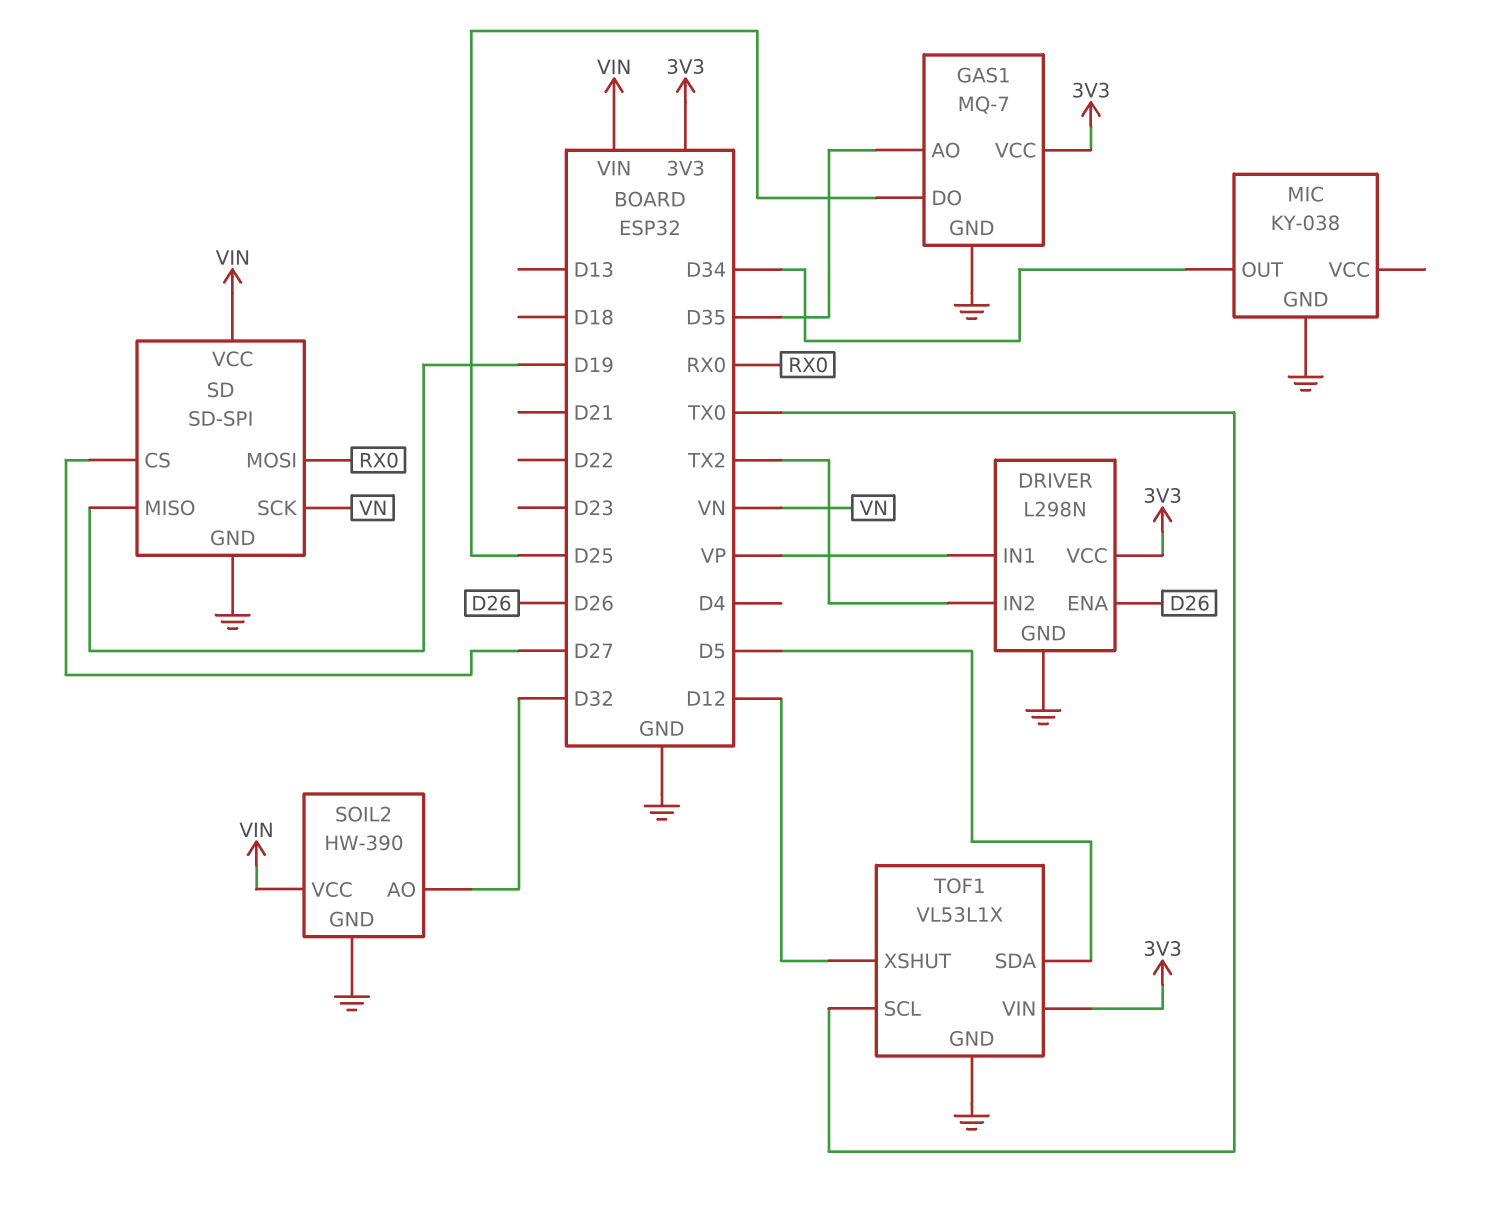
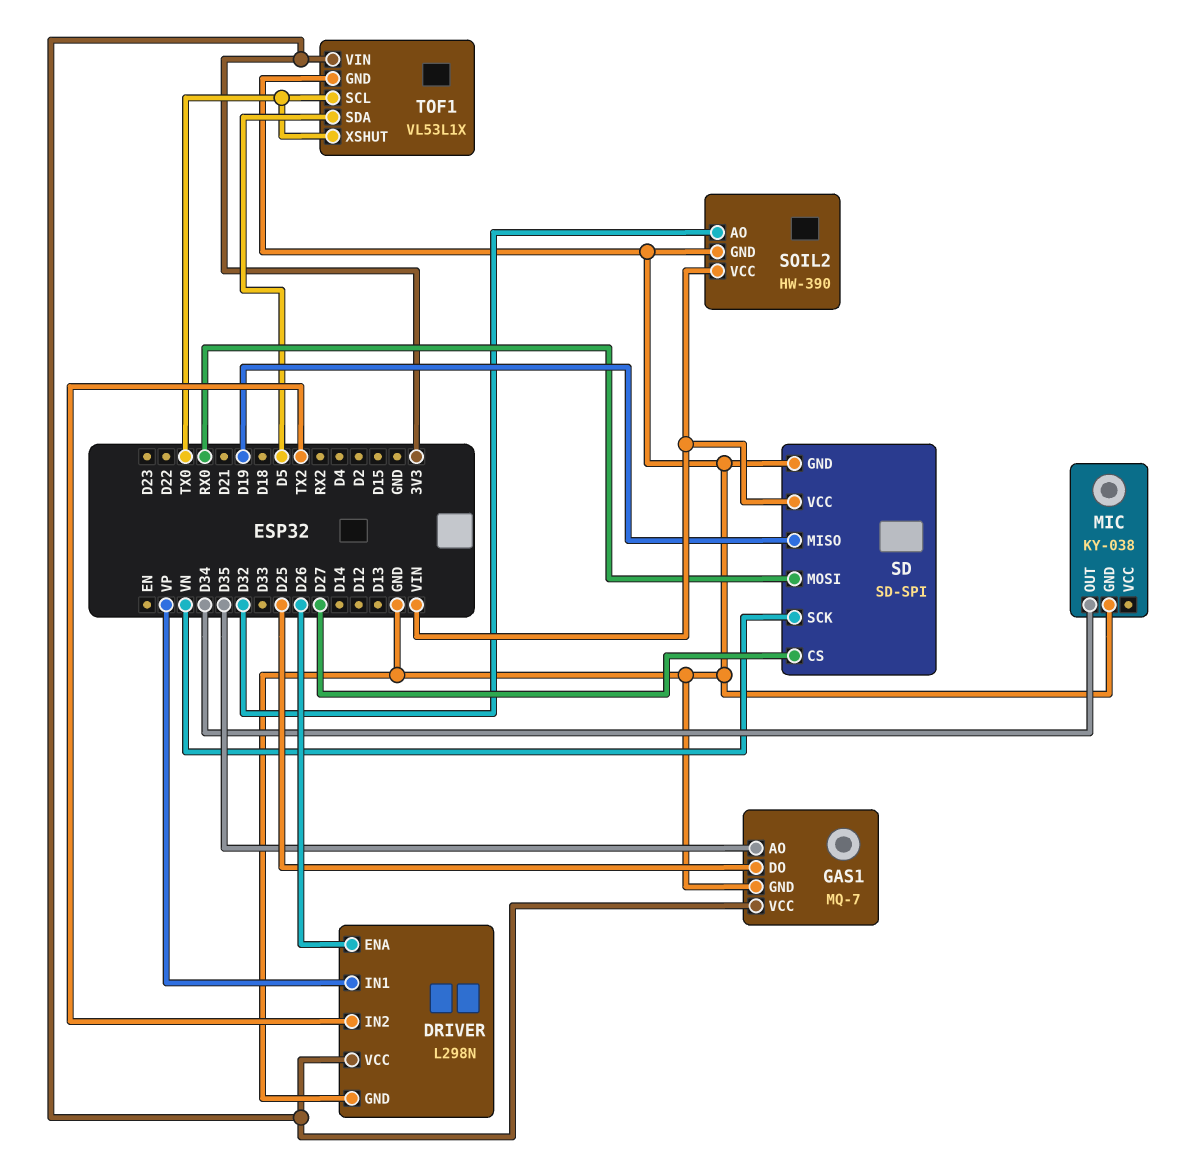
TOF1 pin XSHUT: D12 -> TX0

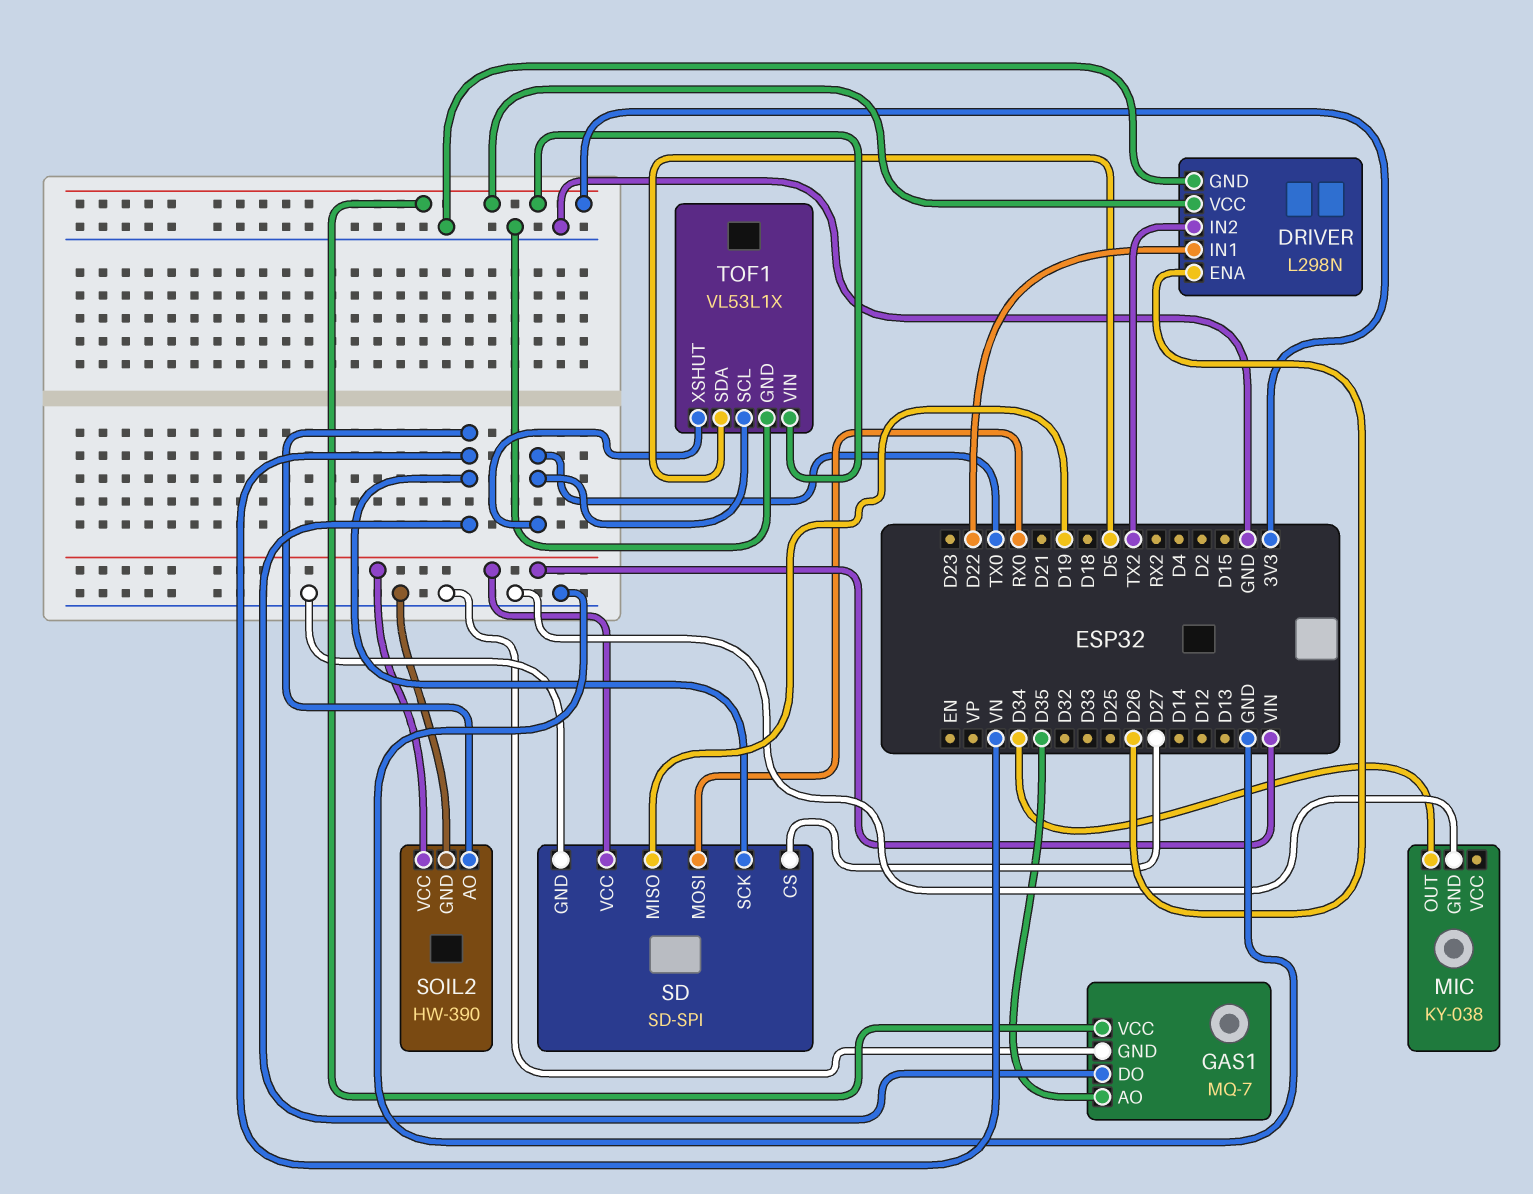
DRIVER pin IN1: VP -> D22
GAS1 pin DO: D25 -> VN
SOIL2 pin AO: D32 -> VN

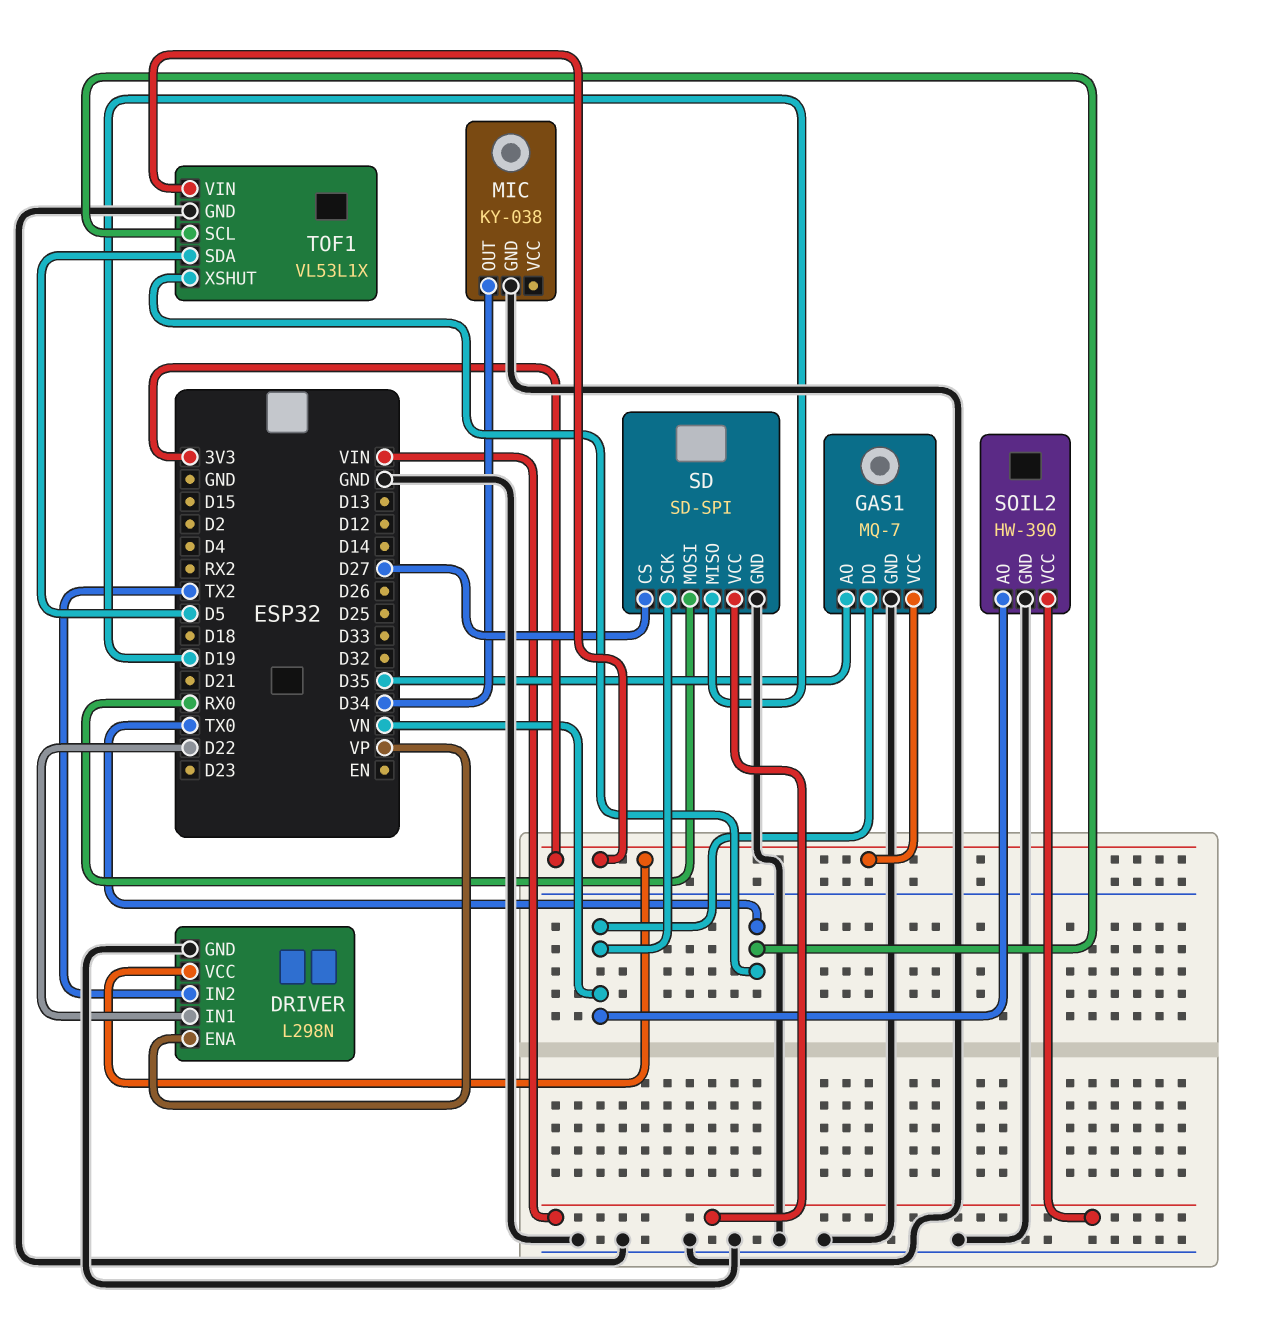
DRIVER pin ENA: D26 -> VP

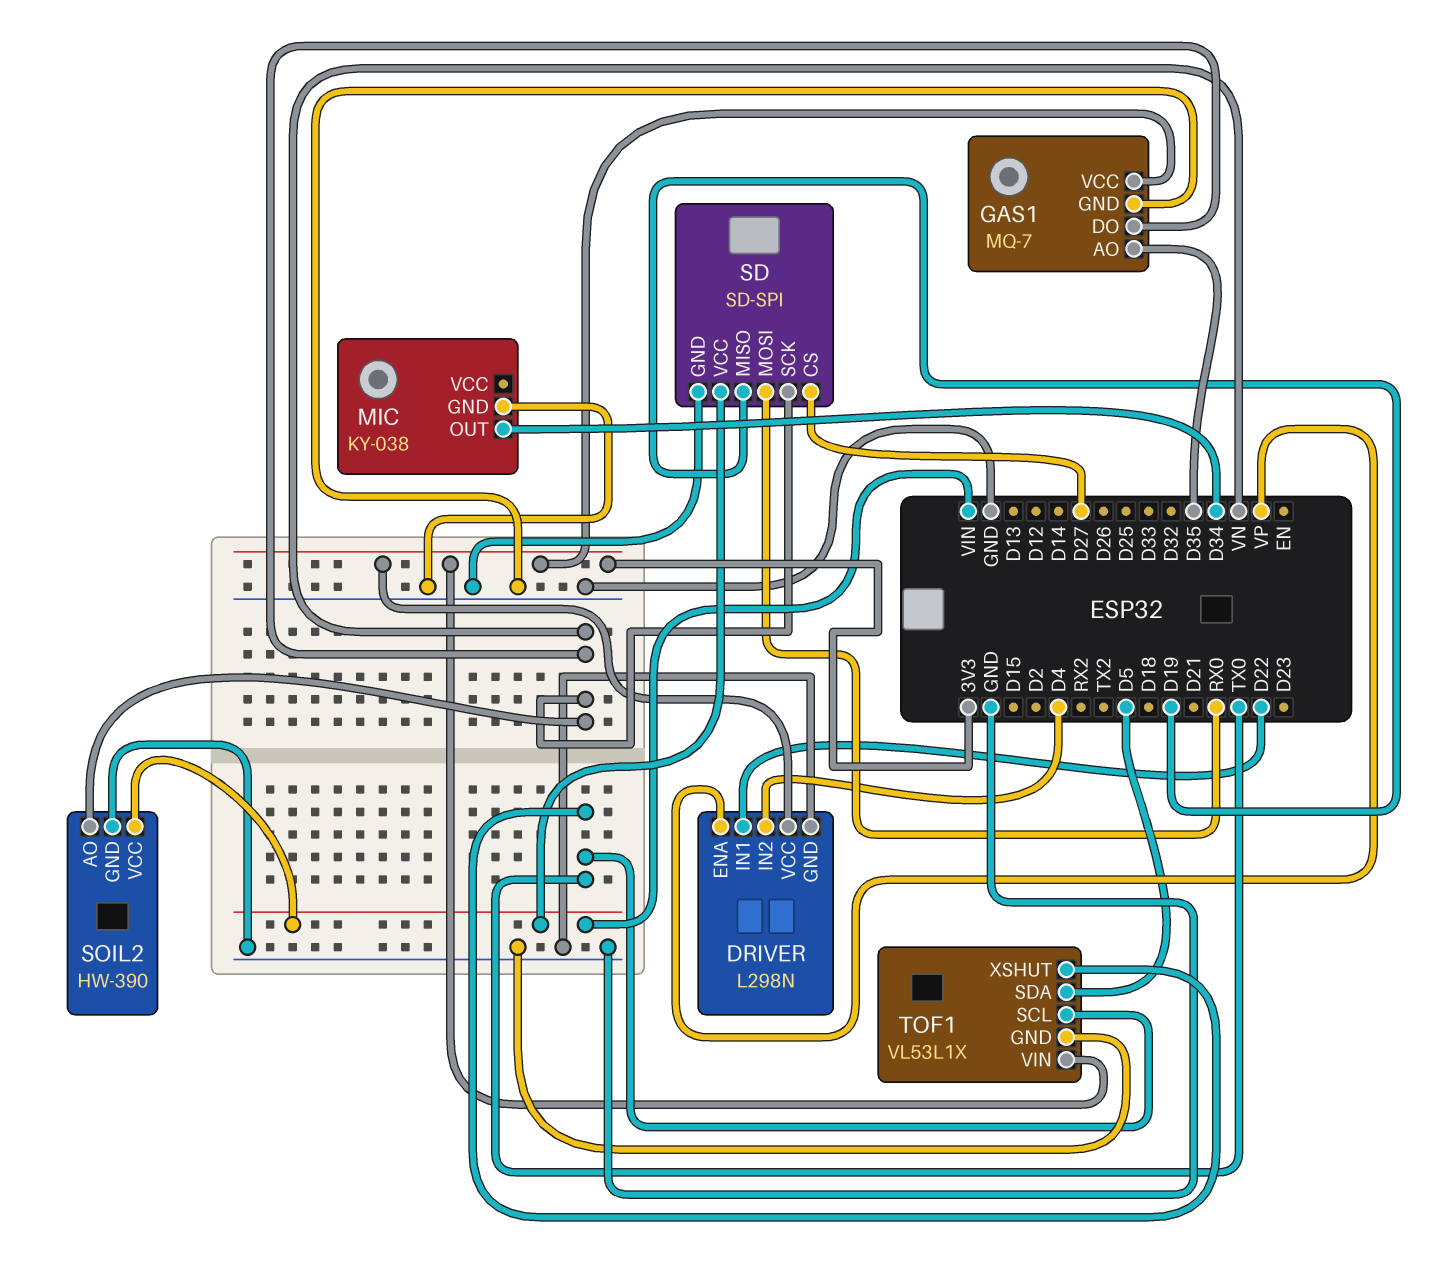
DRIVER pin IN2: TX2 -> D4

